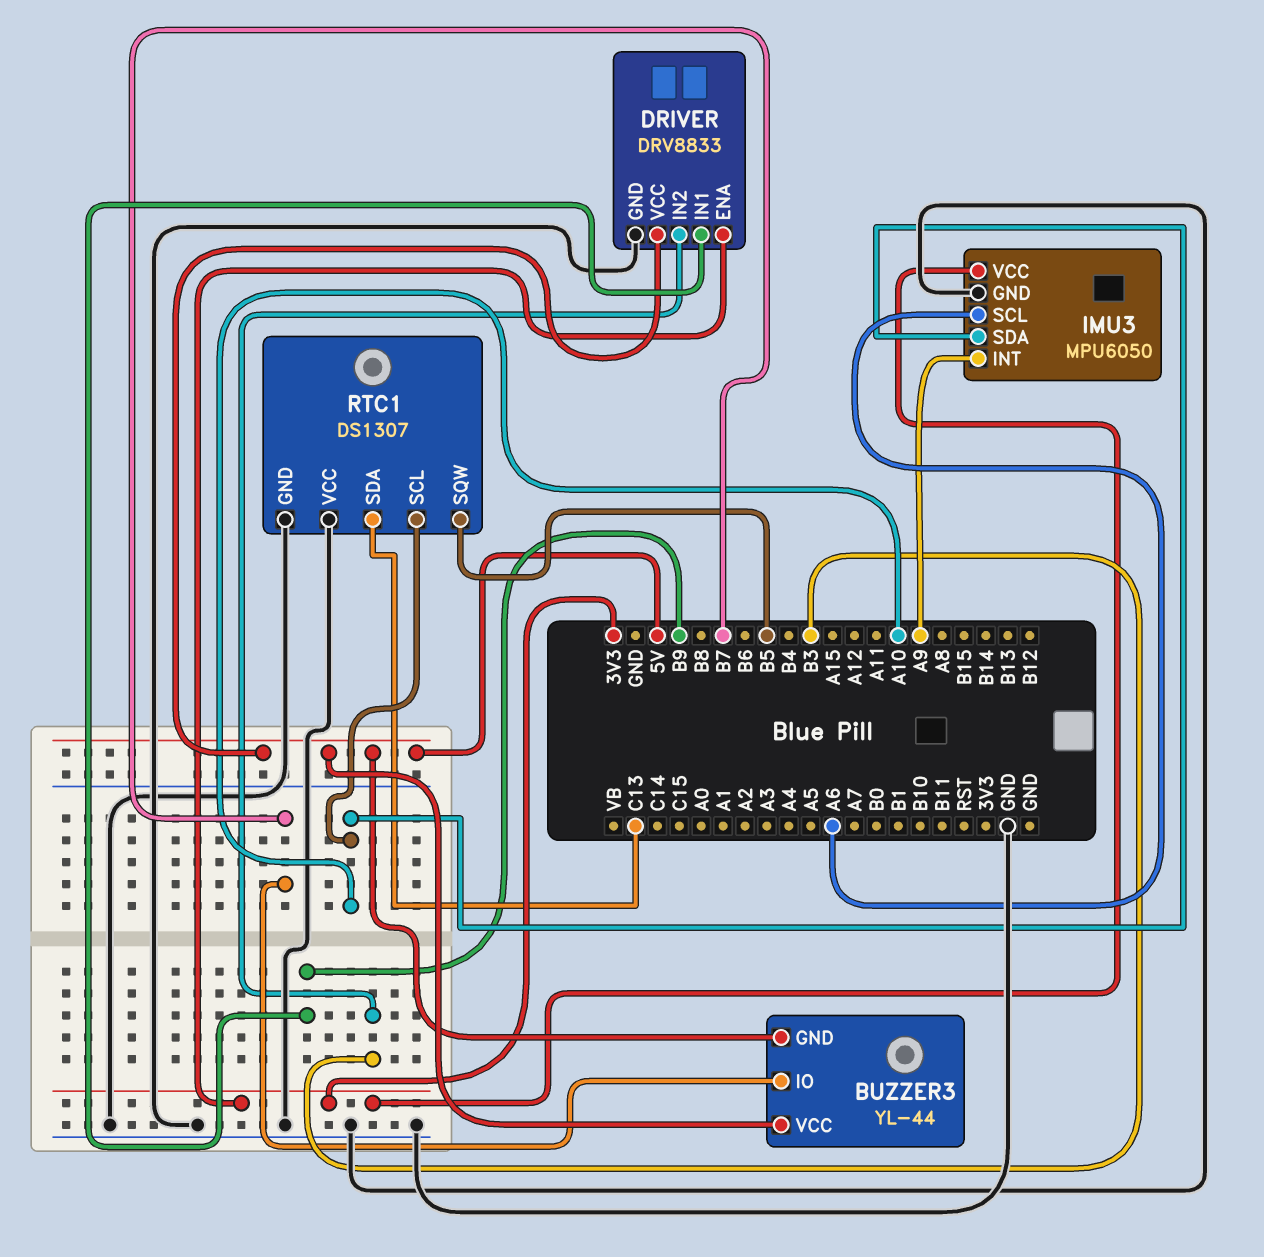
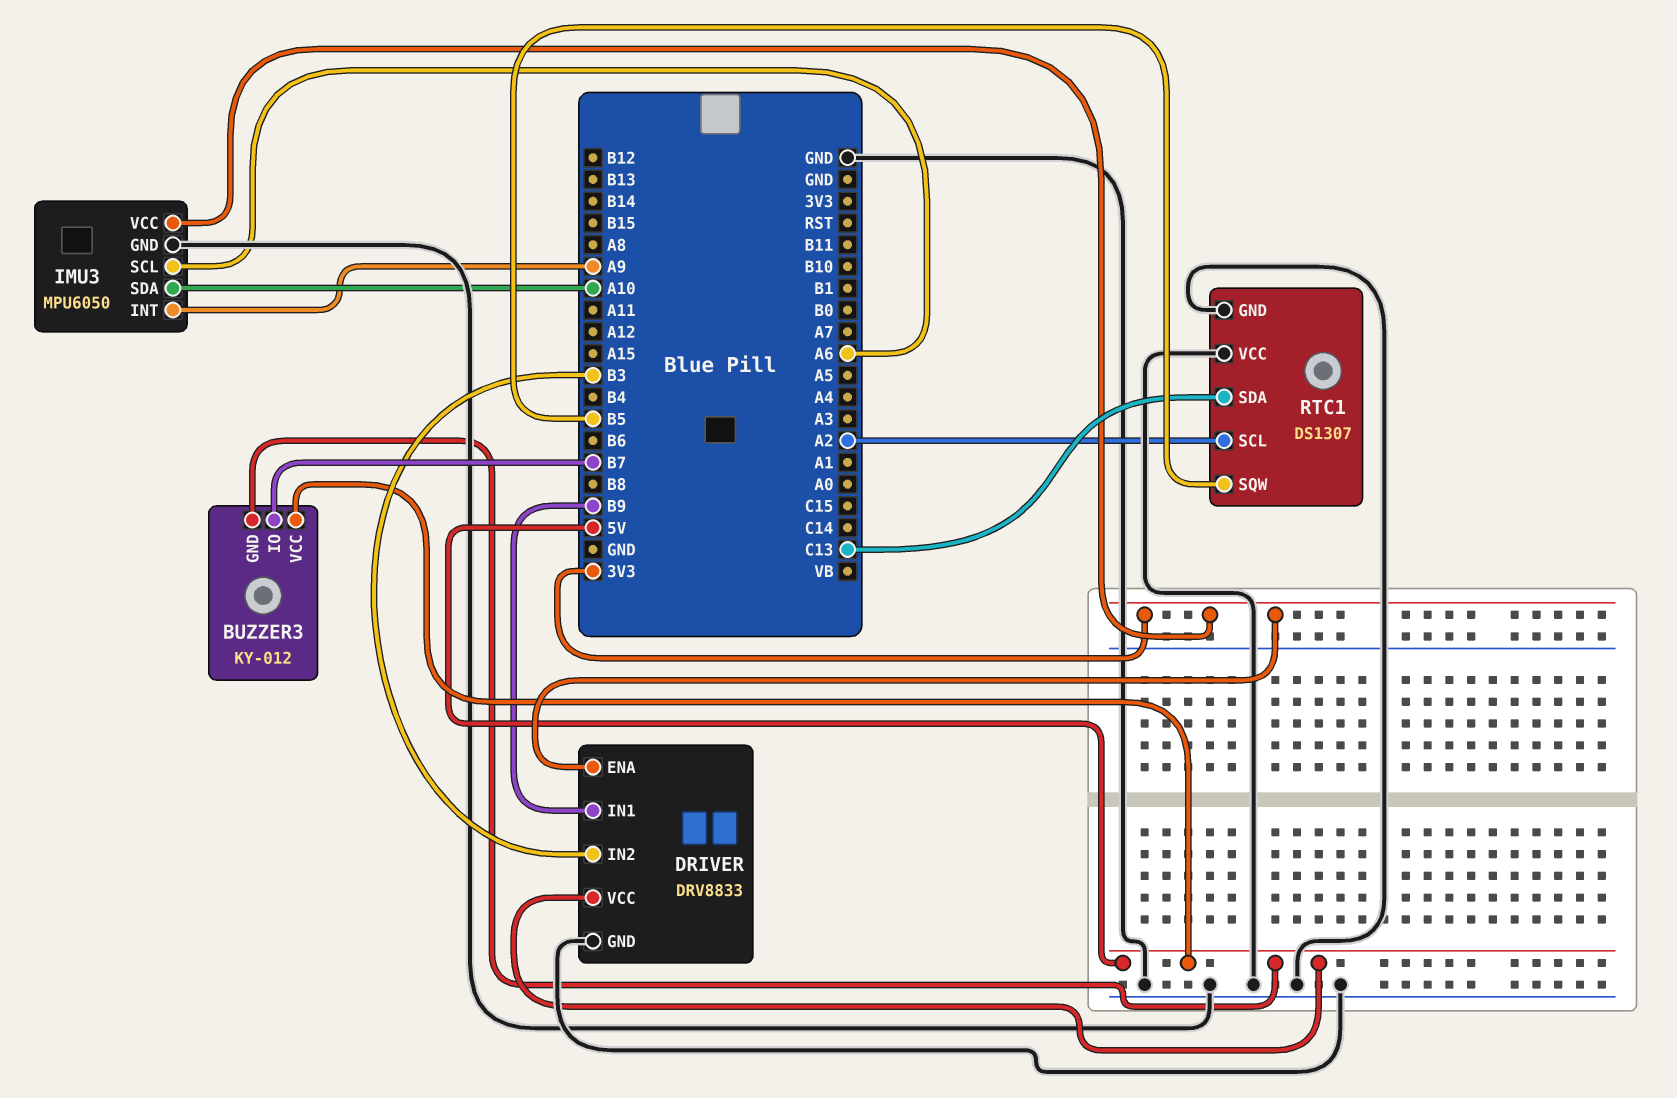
BUZZER3: YL-44 -> KY-012
RTC1 pin SCL: A10 -> A2

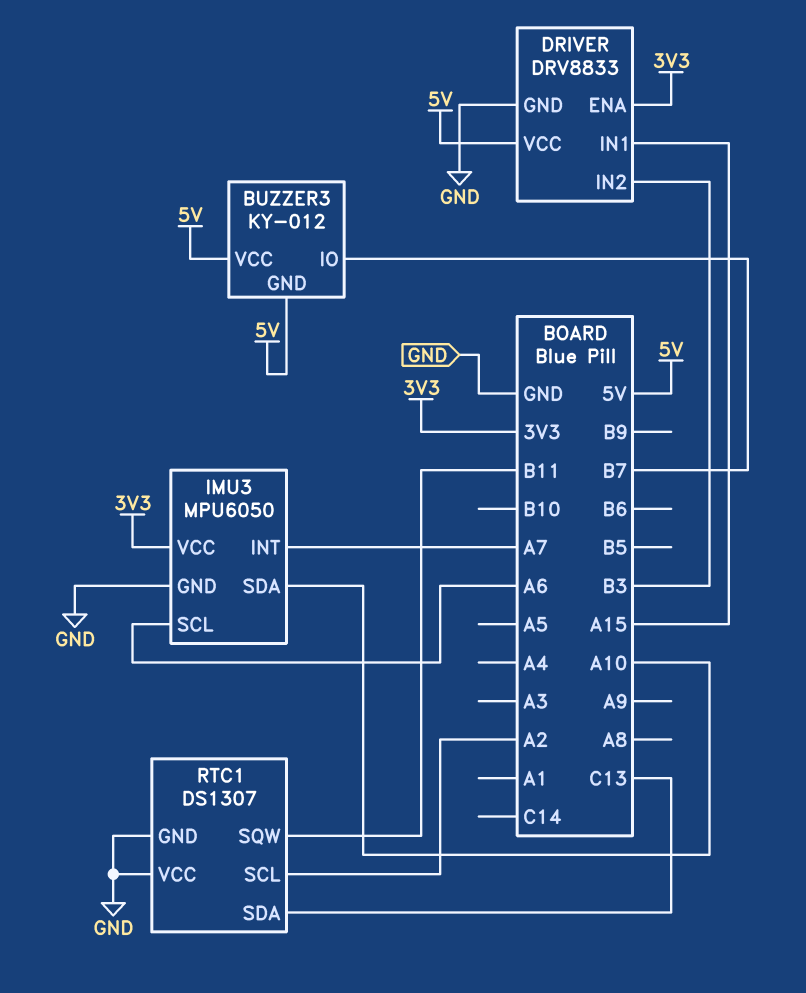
DRIVER pin IN1: B9 -> A15
IMU3 pin INT: A9 -> A7
RTC1 pin SQW: B5 -> B11

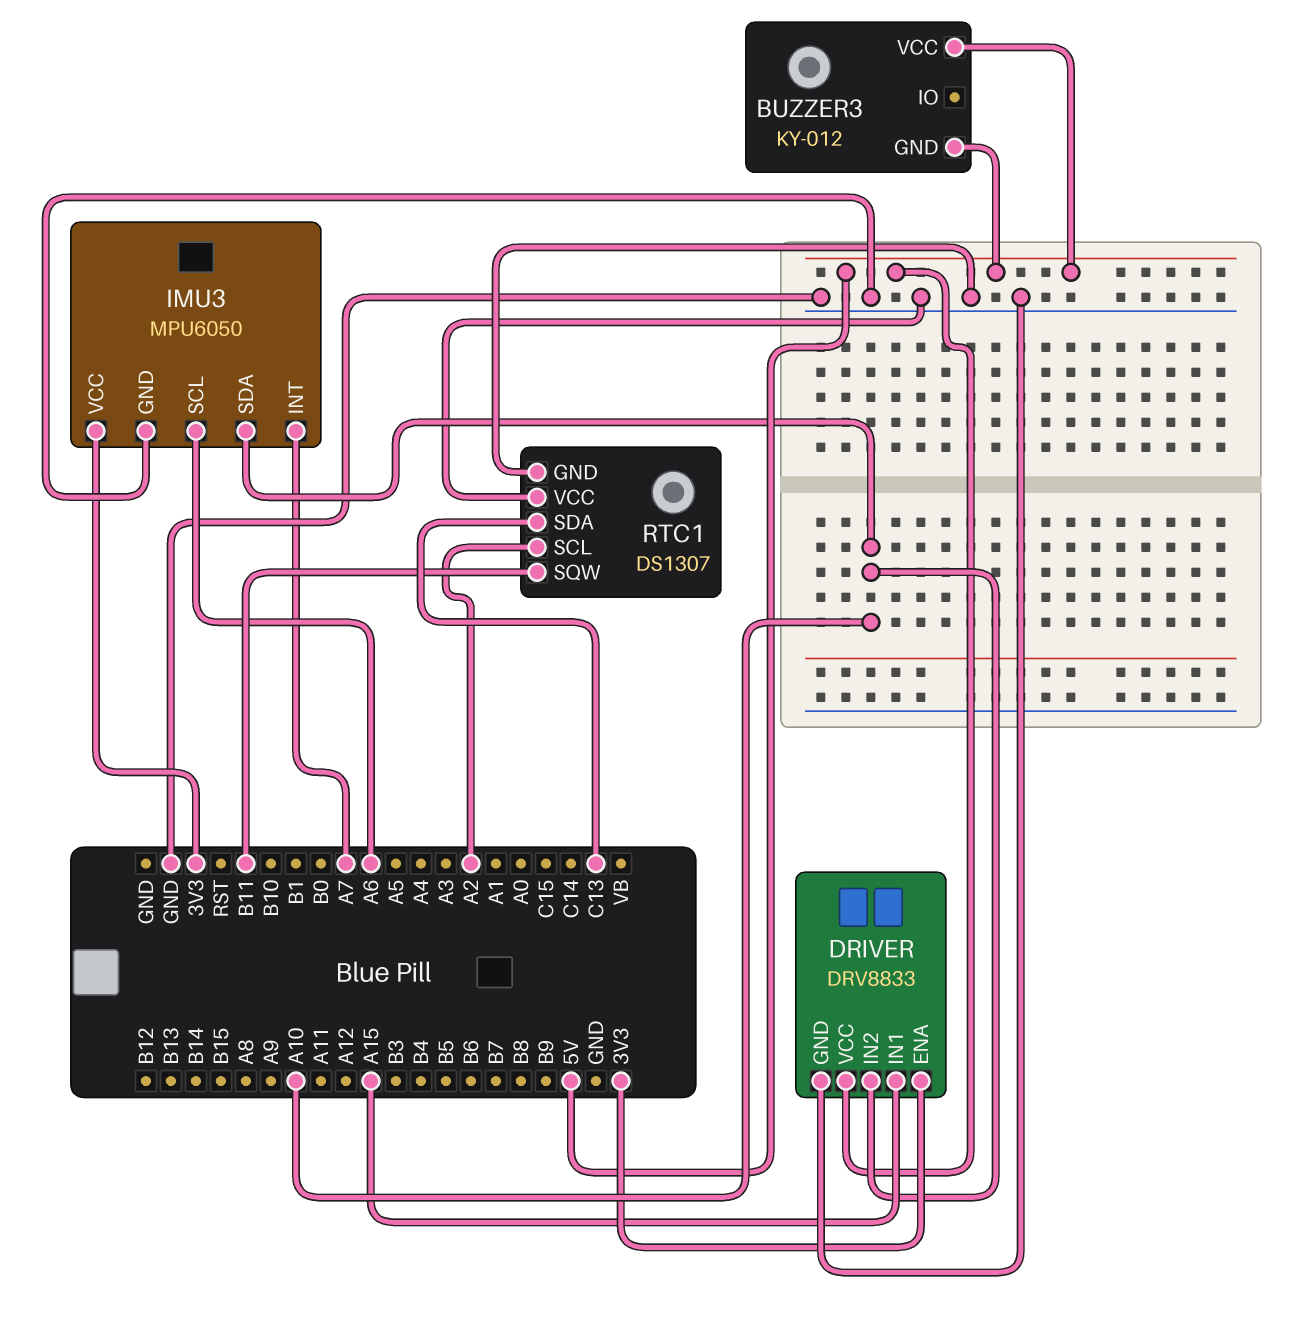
BUZZER3 pin IO: B7 -> none
DRIVER pin IN2: B3 -> A10

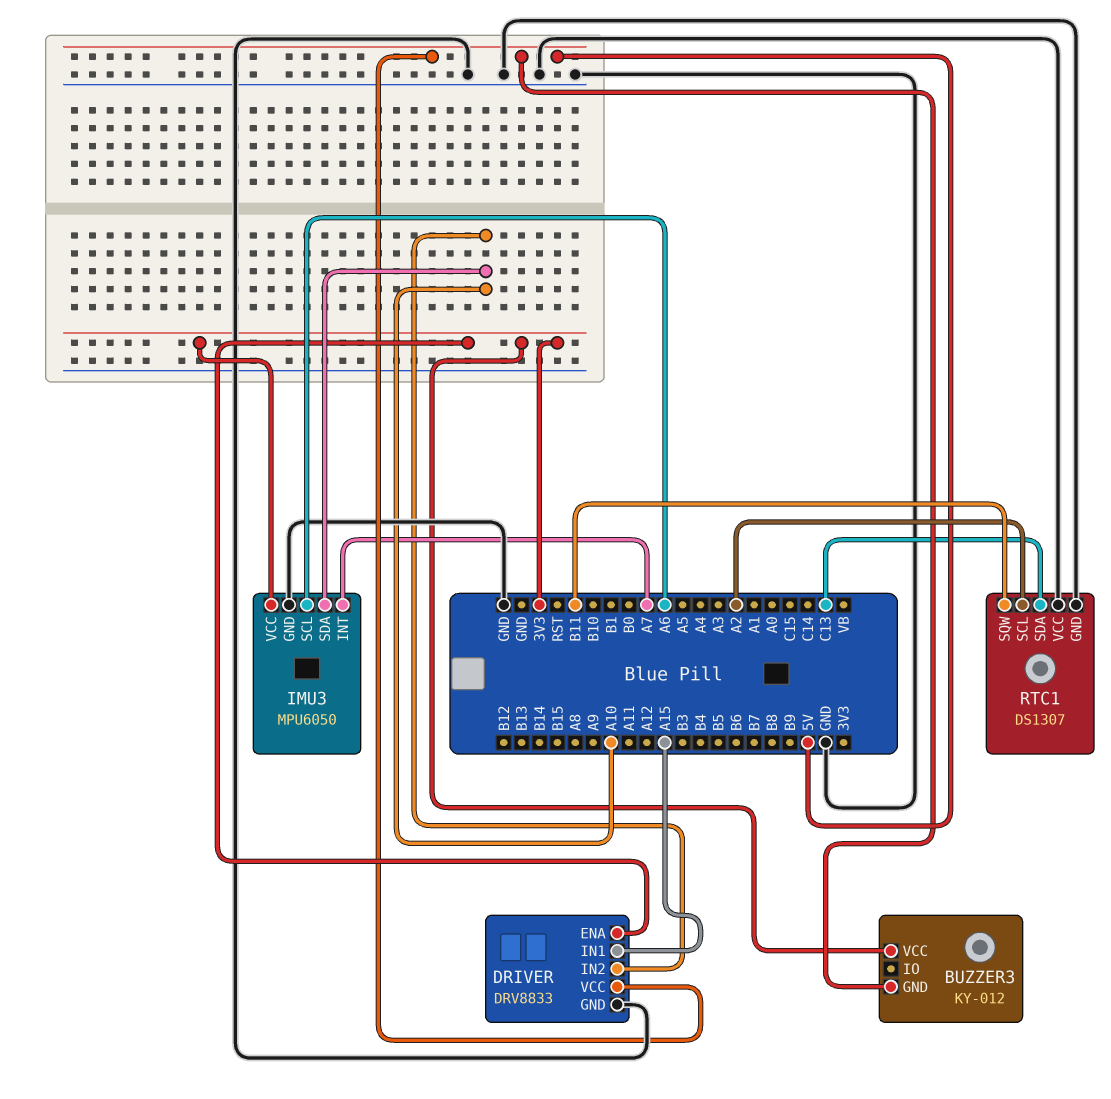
BUZZER3 pin VCC: 5V -> 3V3

